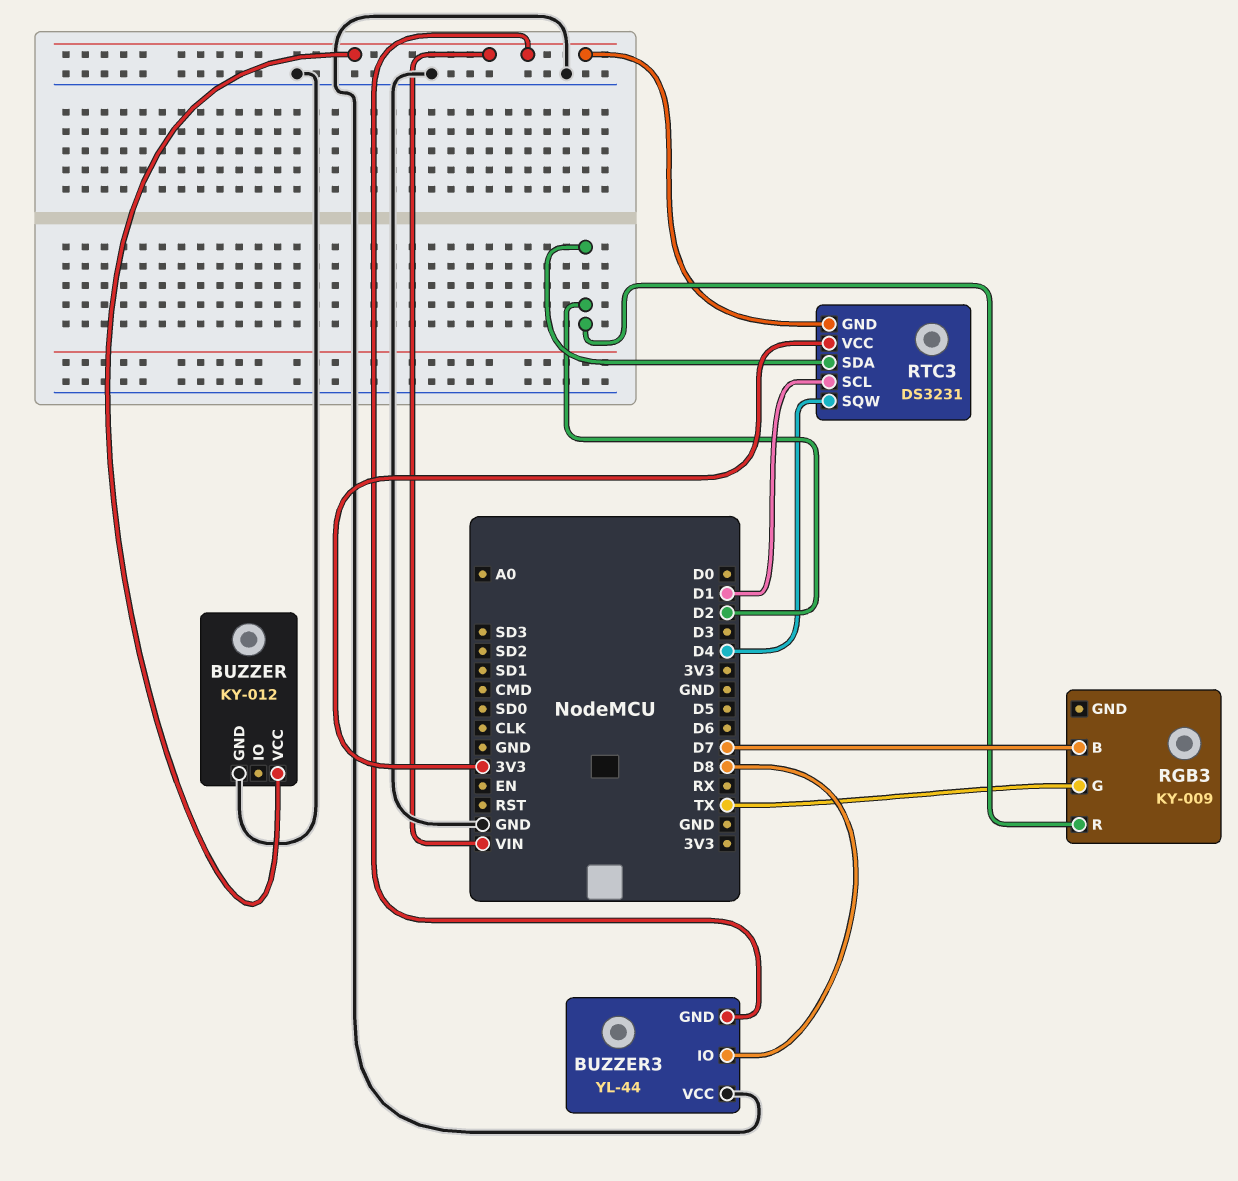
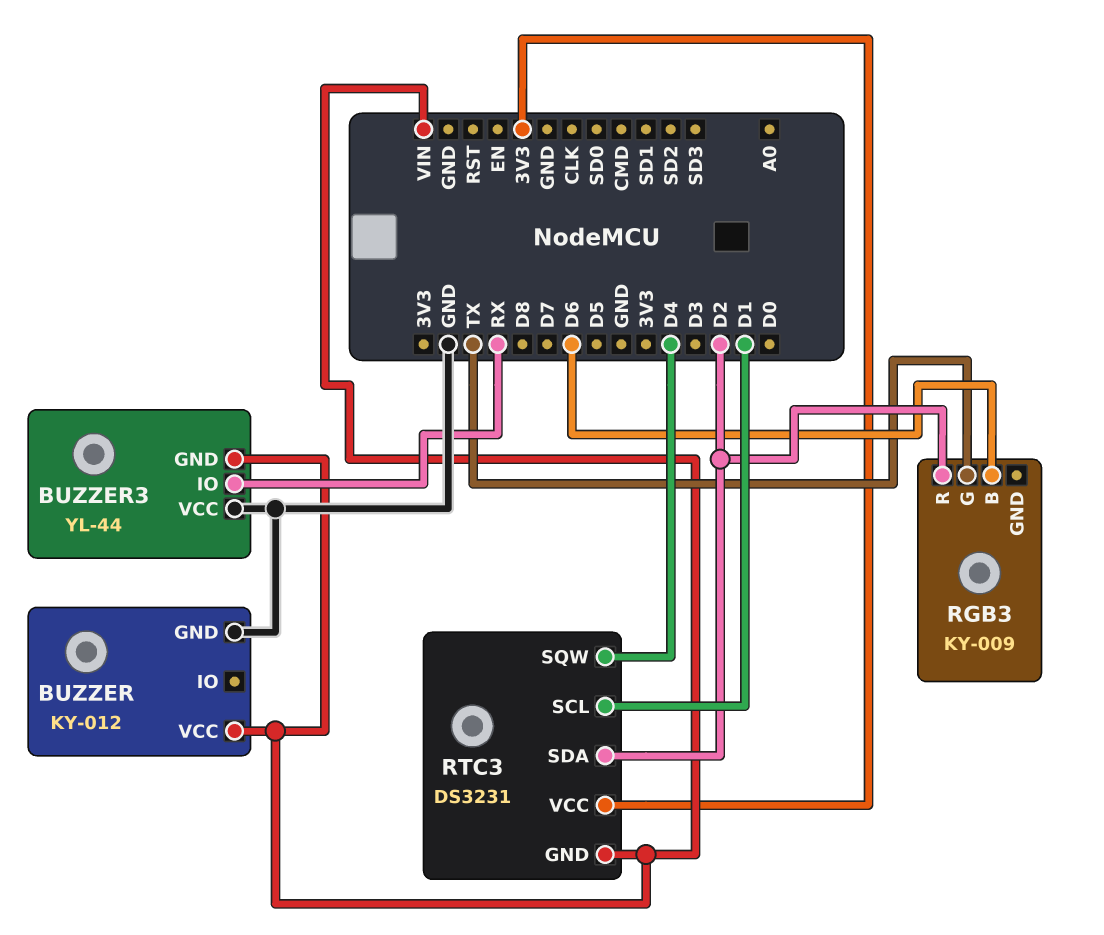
BUZZER3 pin IO: D8 -> RX
RGB3 pin B: D7 -> D6

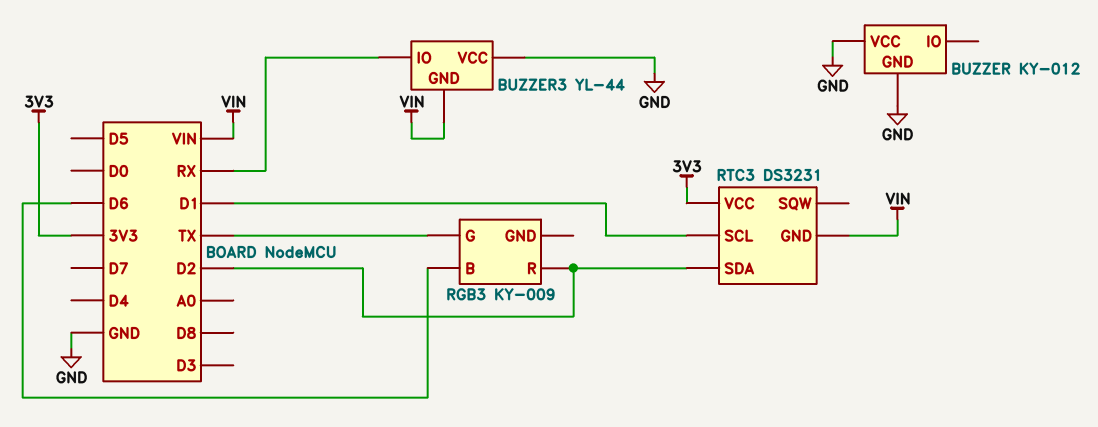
BUZZER pin VCC: VIN -> GND
RTC3 pin SQW: D4 -> none

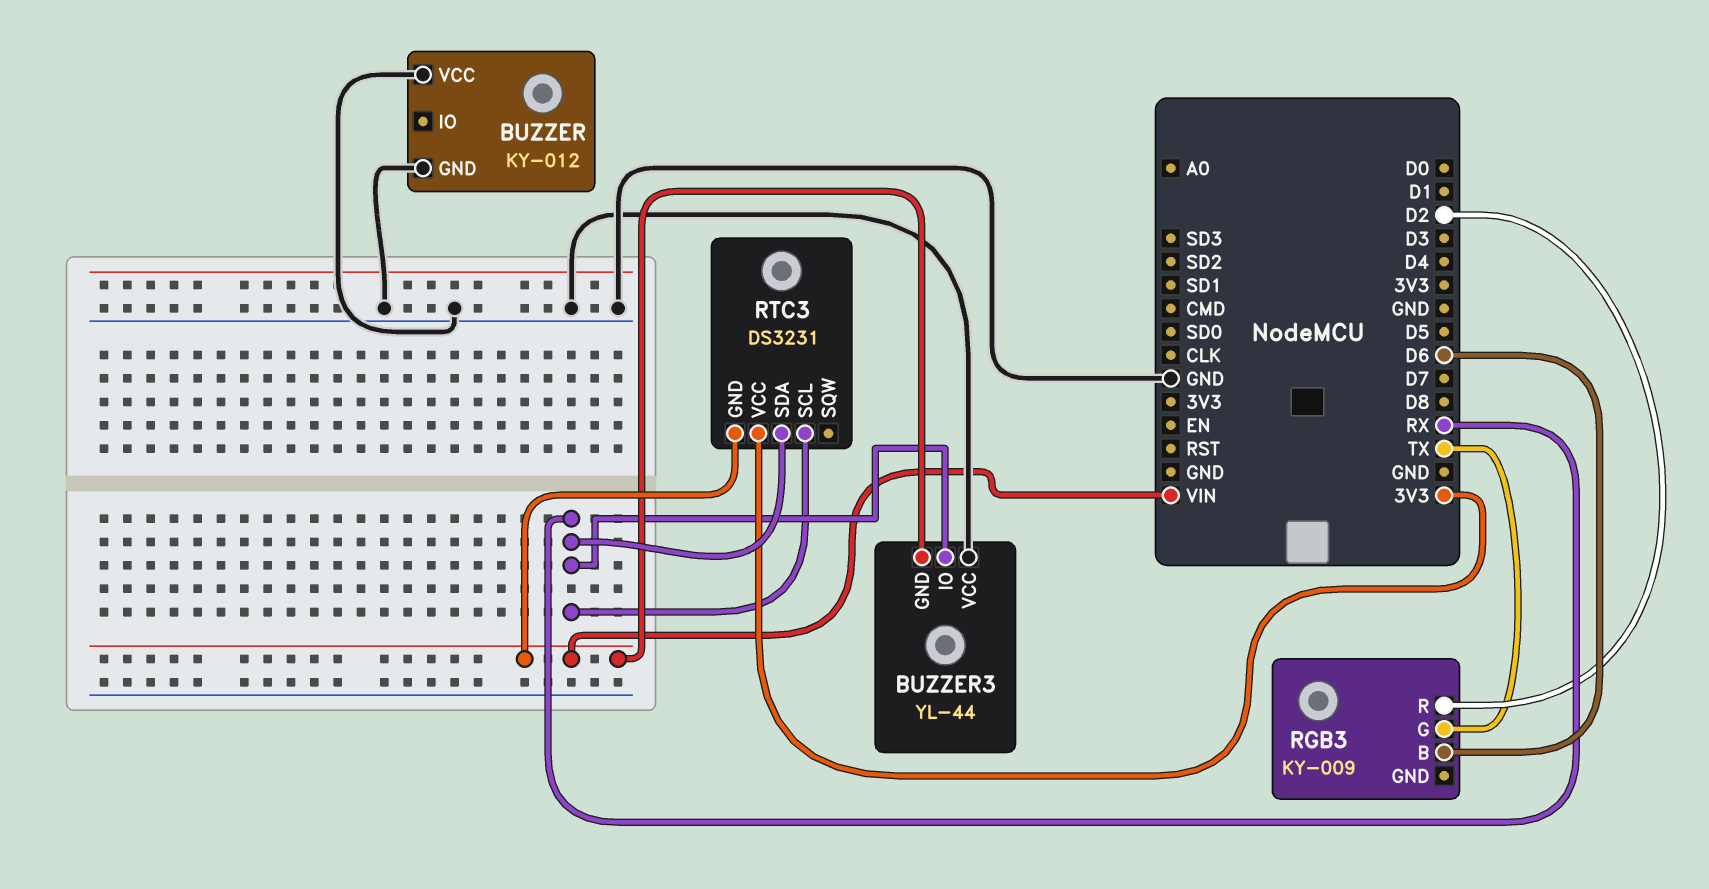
RTC3 pin SCL: D1 -> RX
RTC3 pin SDA: D2 -> RX

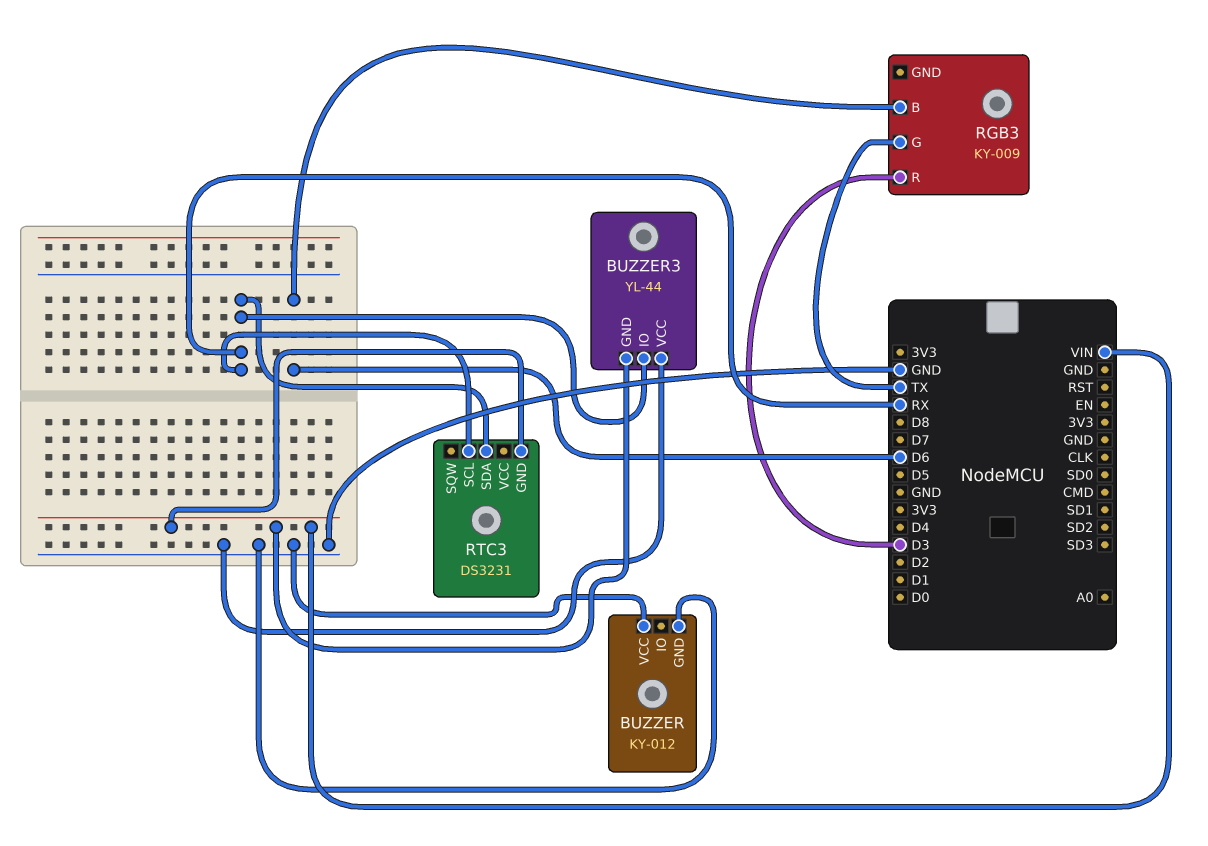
RGB3 pin R: D2 -> D3
RTC3 pin VCC: 3V3 -> none

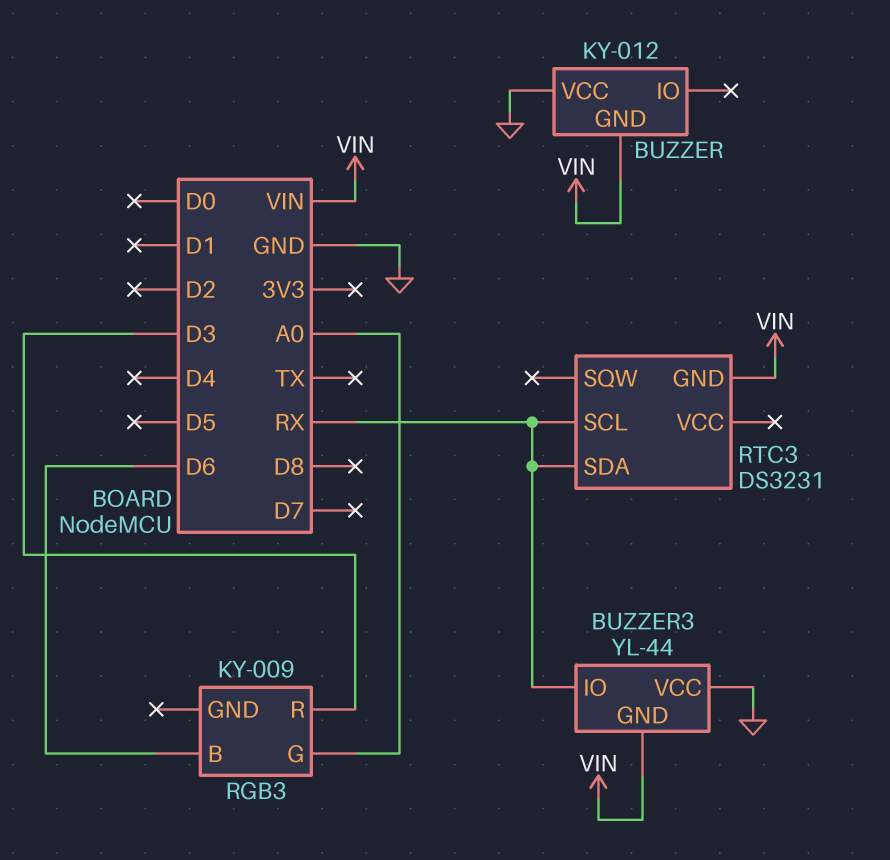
BUZZER pin GND: GND -> VIN
RGB3 pin G: TX -> A0

